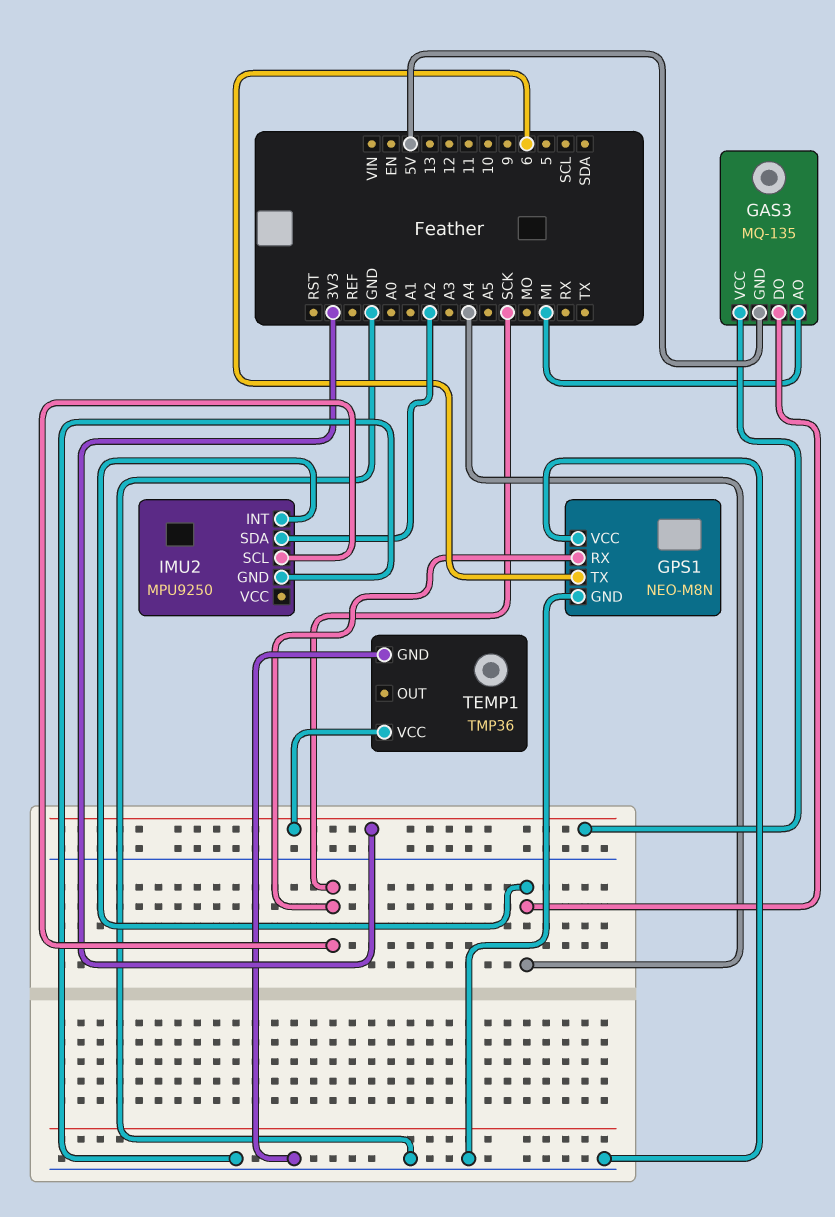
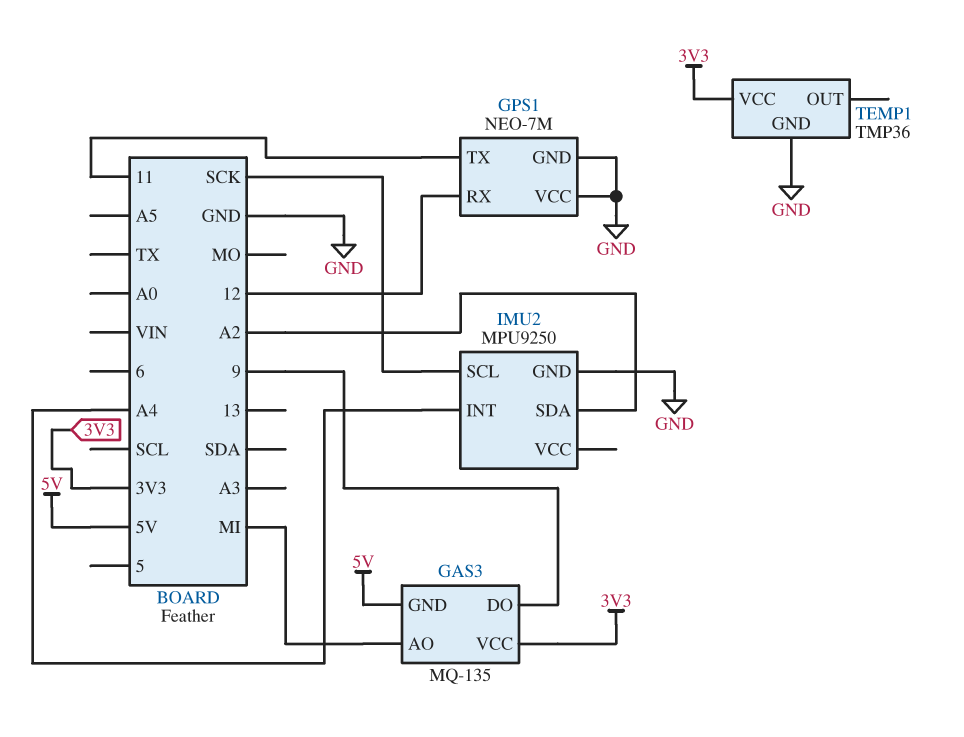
GAS3 pin DO: A4 -> 9
GPS1: NEO-M8N -> NEO-7M
GPS1 pin RX: SCK -> 12
GPS1 pin TX: 6 -> 11

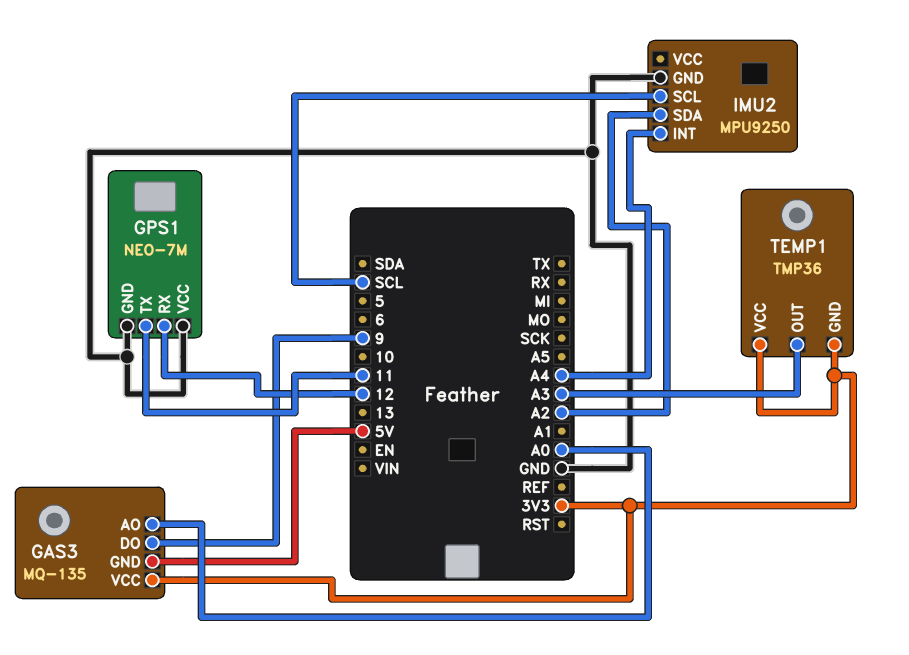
GAS3 pin AO: MI -> A0
IMU2 pin SCL: SCK -> SCL
TEMP1 pin GND: GND -> 3V3
TEMP1 pin OUT: none -> A3

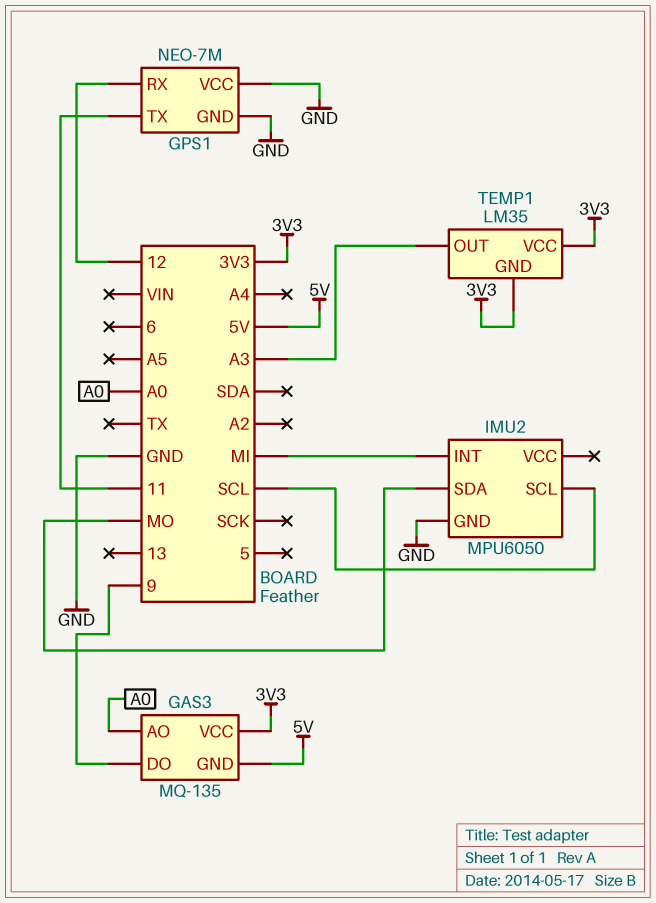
IMU2: MPU9250 -> MPU6050
IMU2 pin INT: A4 -> MI
IMU2 pin SDA: A2 -> MO
TEMP1: TMP36 -> LM35

